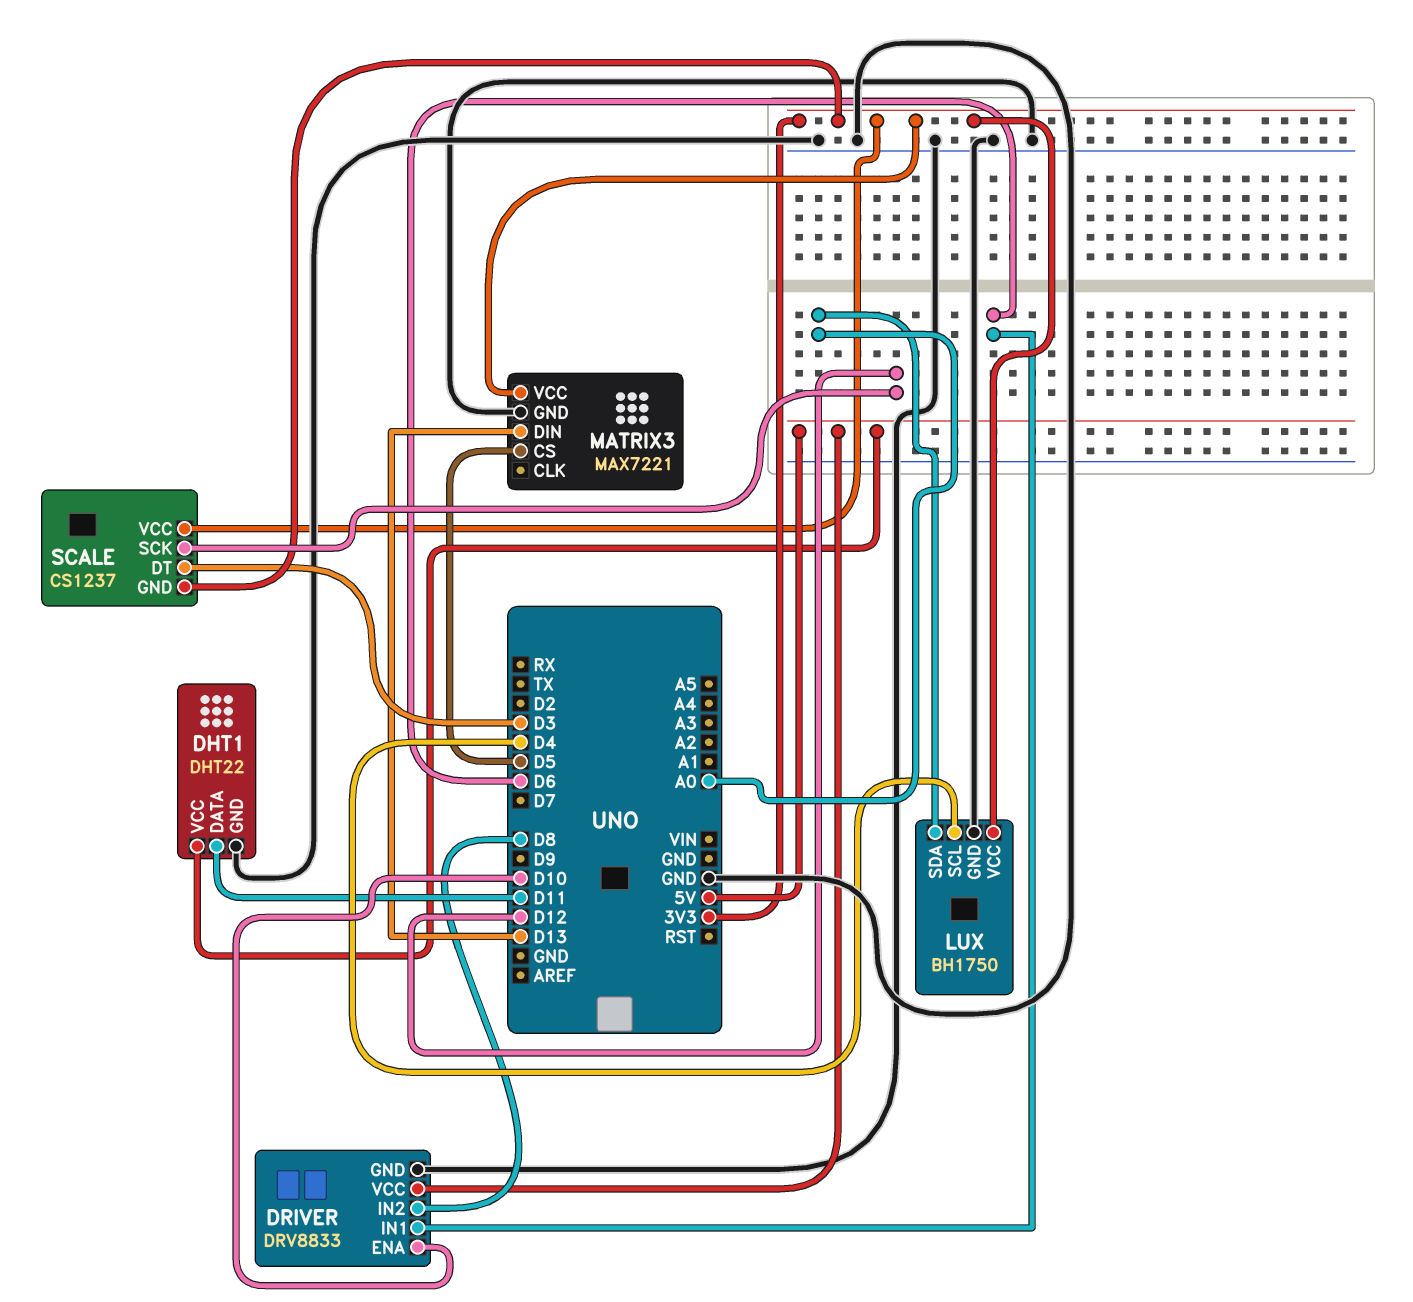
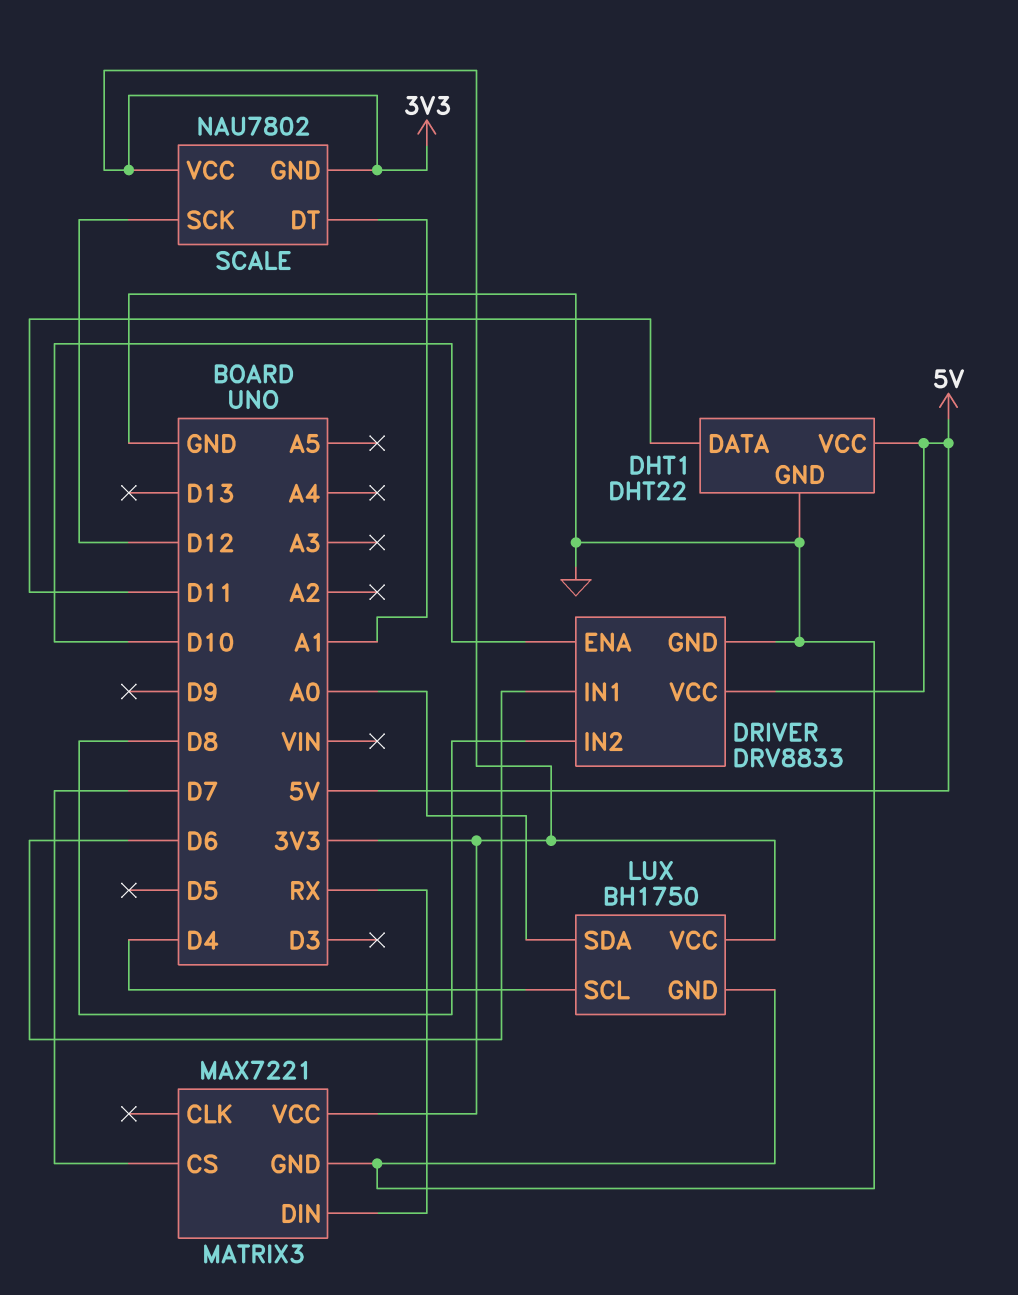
MATRIX3 pin CS: D5 -> D7
MATRIX3 pin DIN: D13 -> RX
SCALE: CS1237 -> NAU7802
SCALE pin DT: D3 -> A1

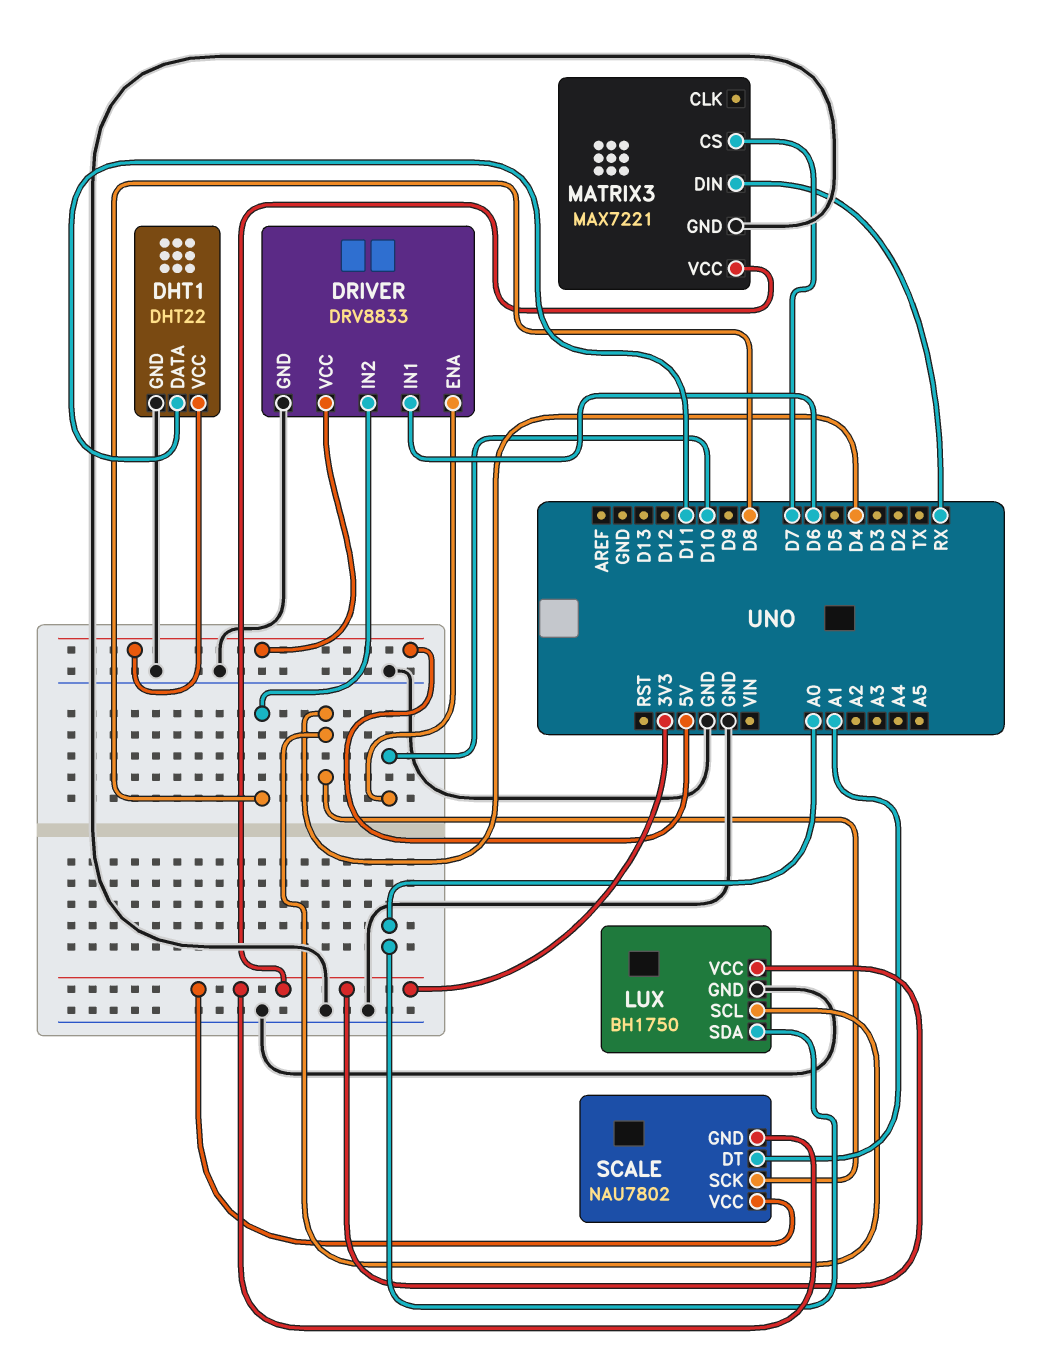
SCALE pin SCK: D12 -> D4

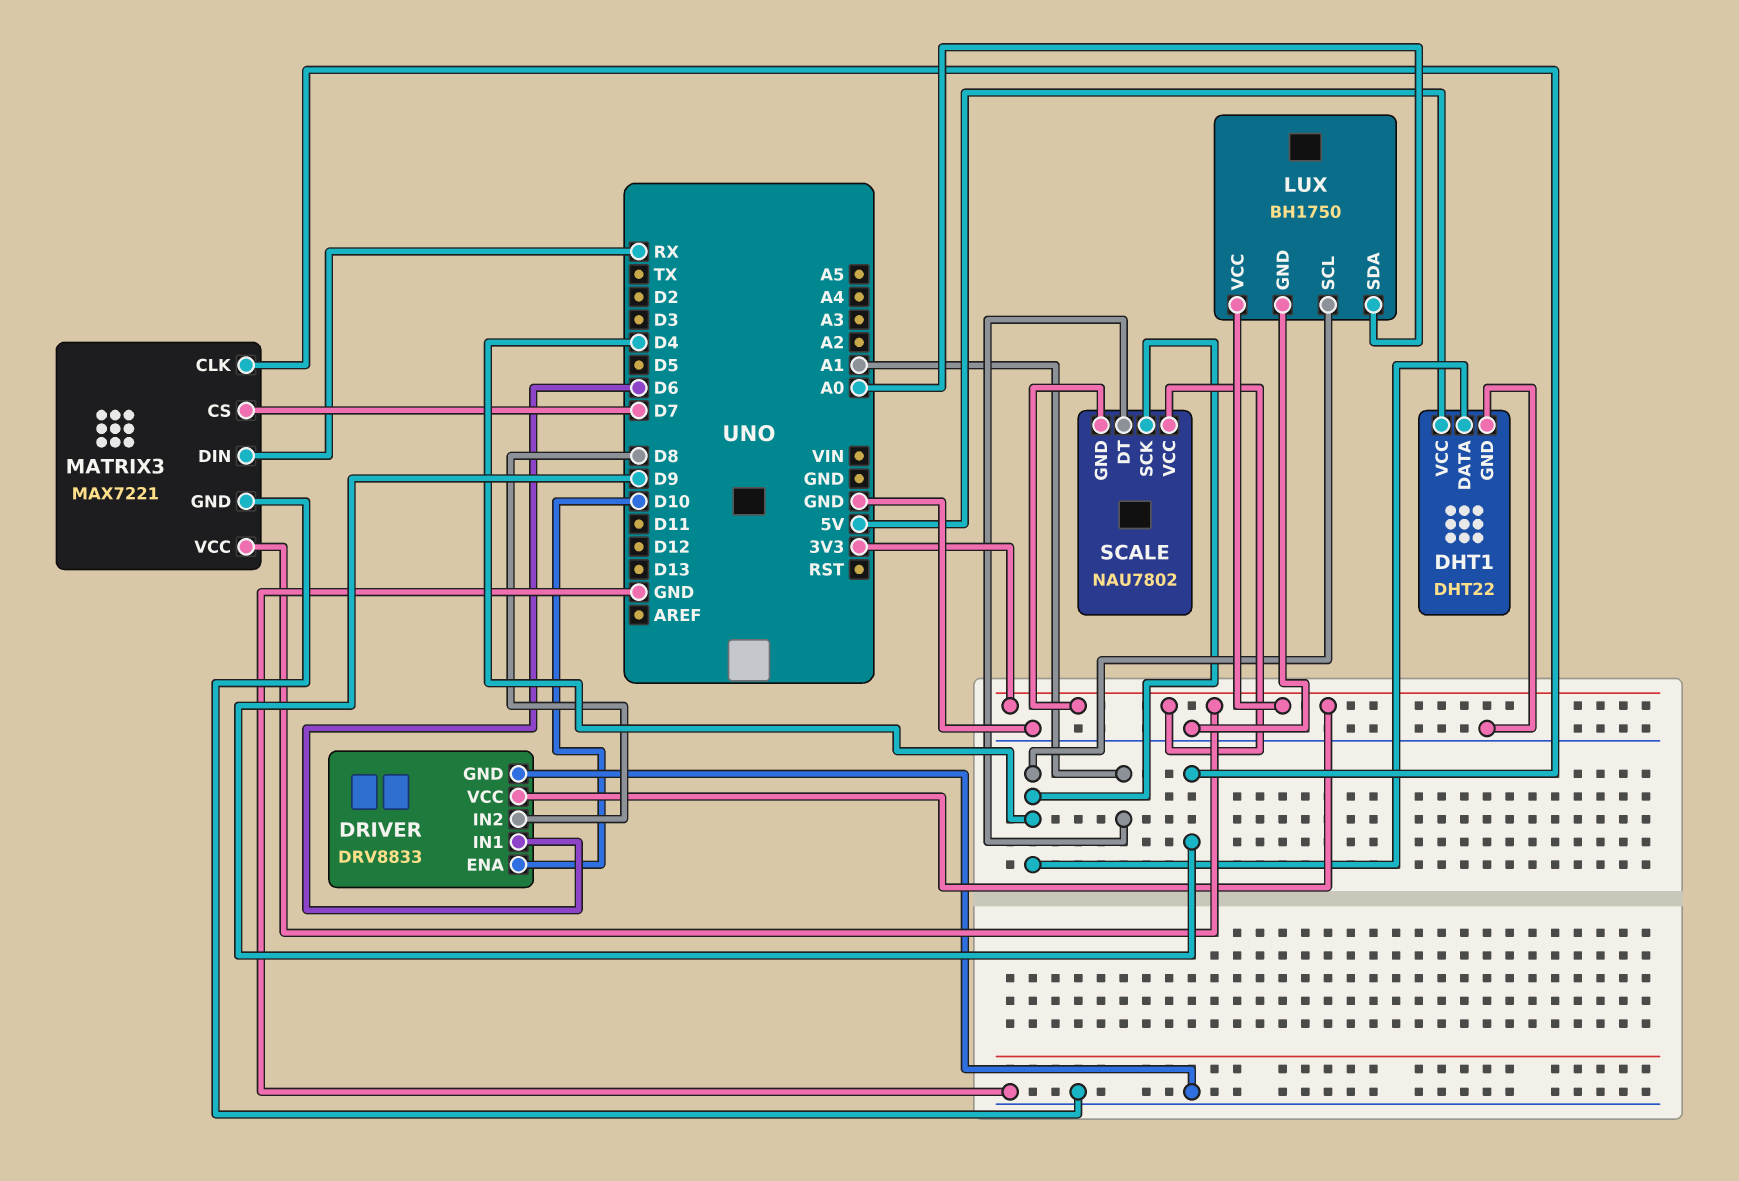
DHT1 pin DATA: D11 -> D4
DRIVER pin VCC: 5V -> 3V3
MATRIX3 pin CLK: none -> D9

